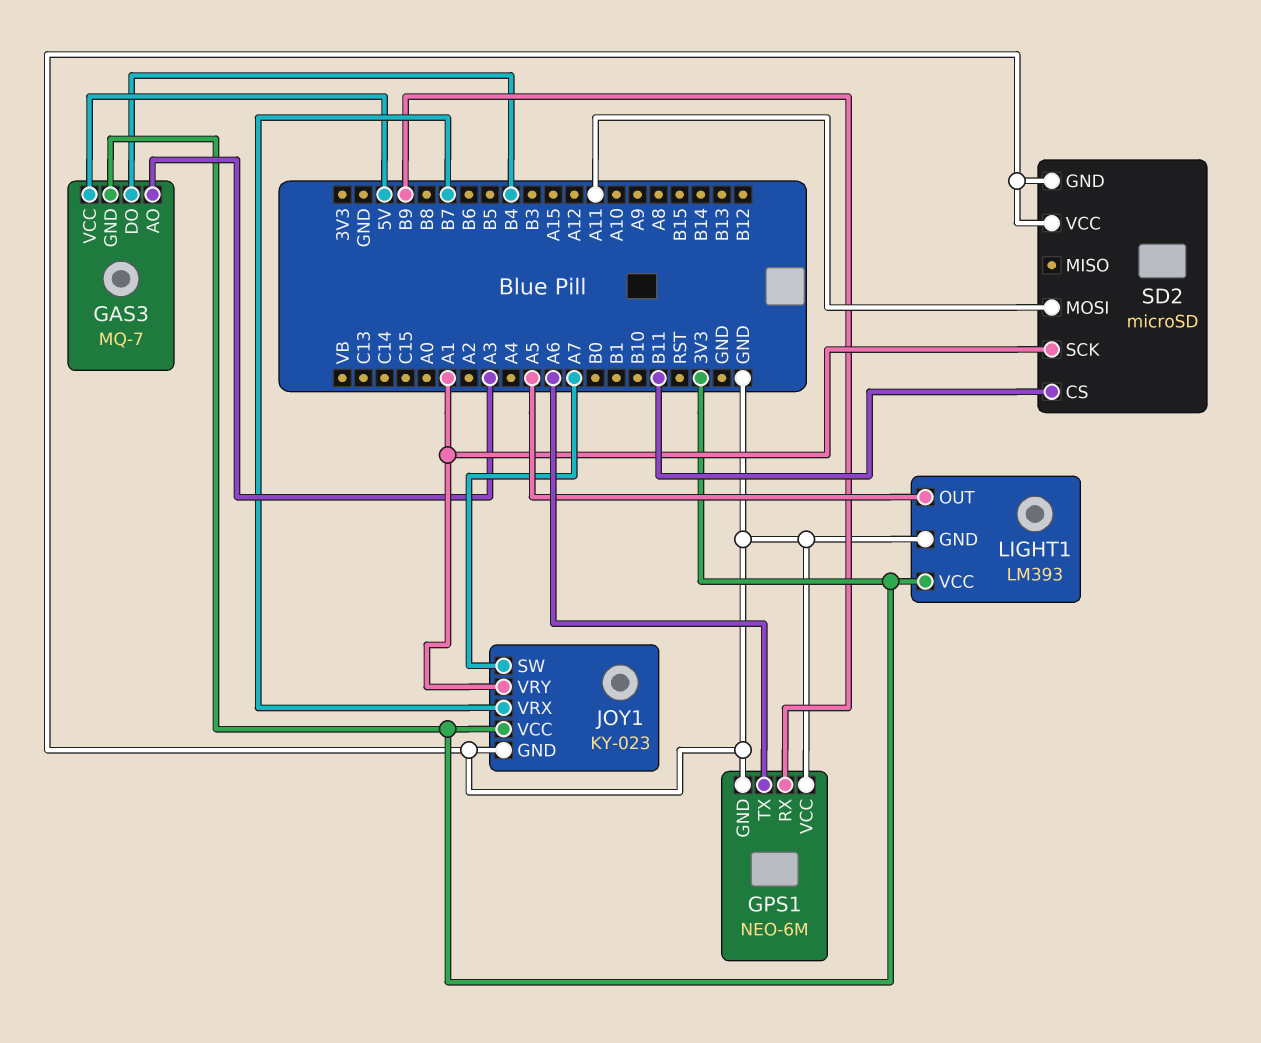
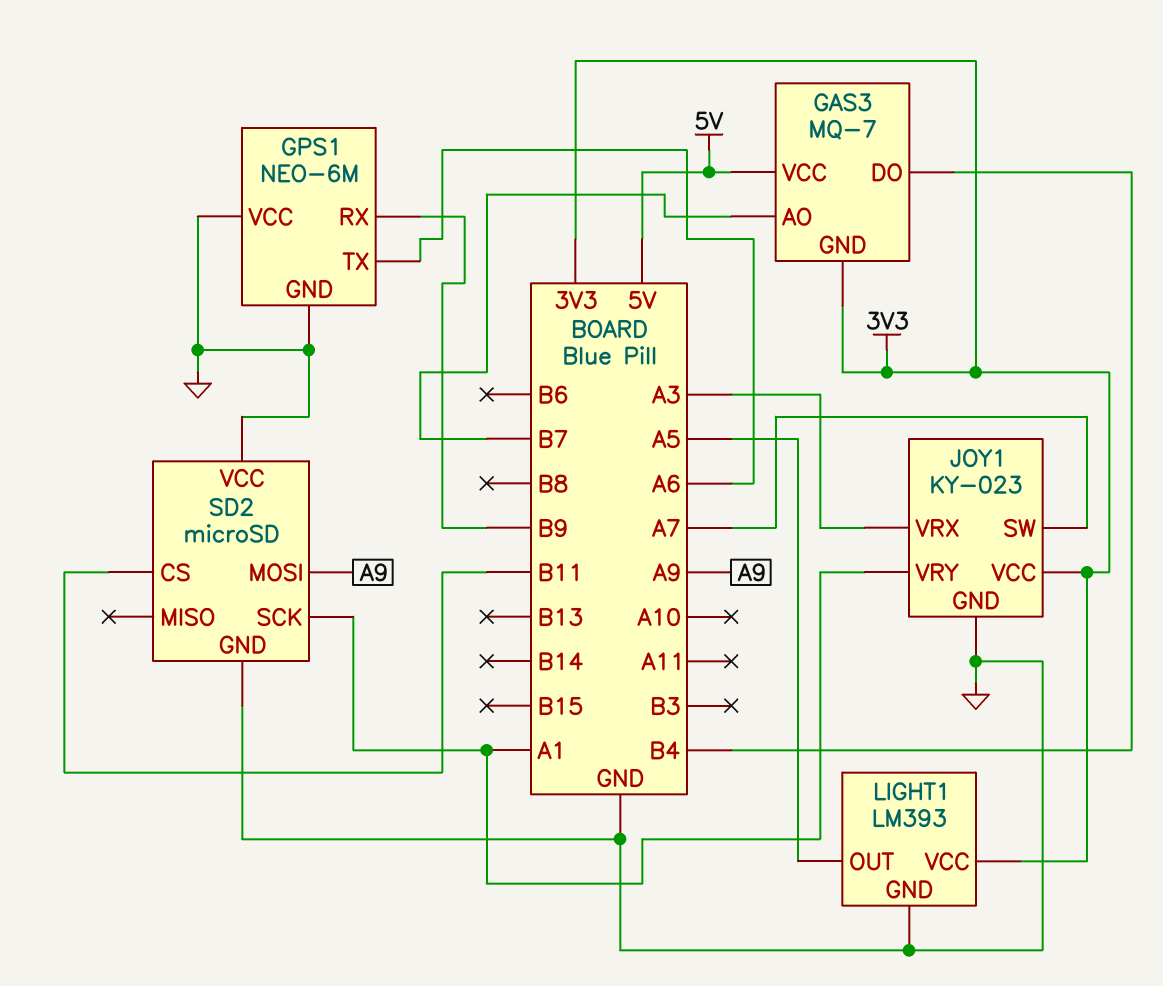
GAS3 pin AO: A3 -> B7
JOY1 pin VRX: B7 -> A3
SD2 pin MOSI: A11 -> A9

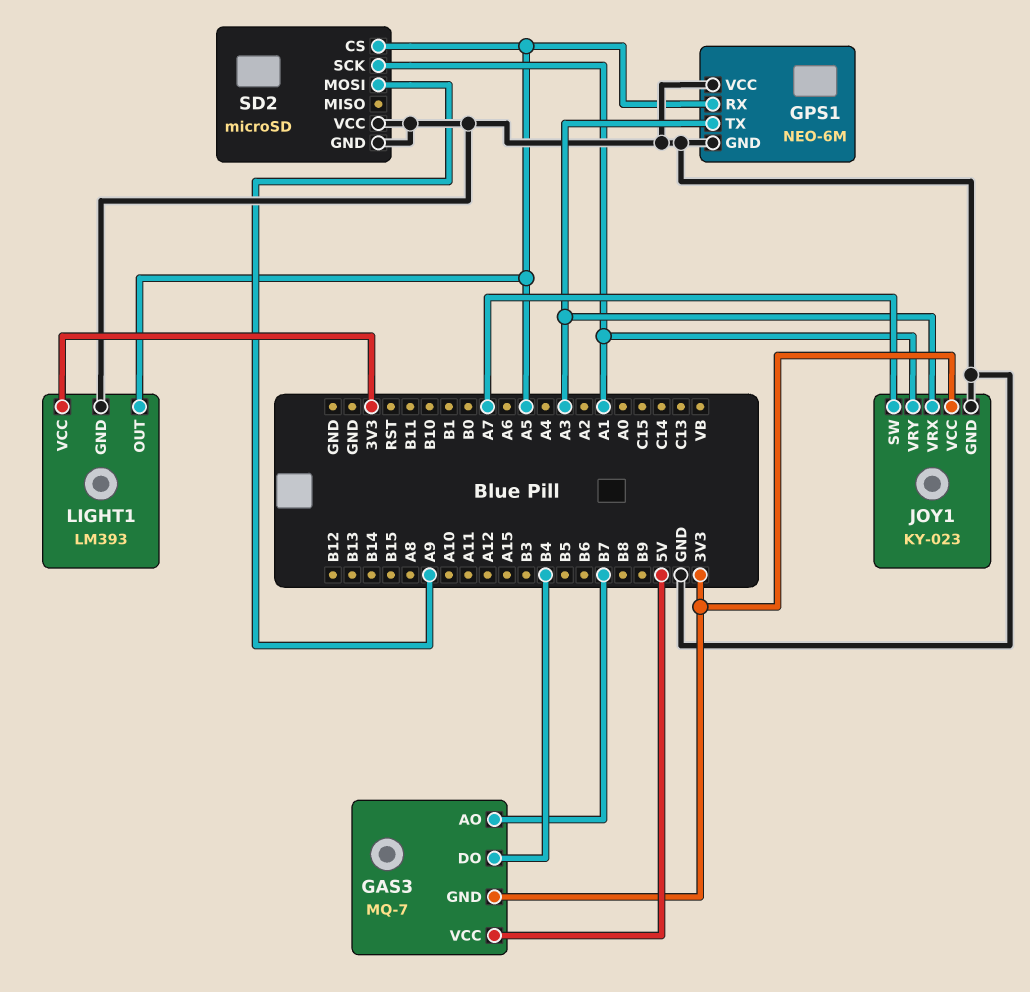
GPS1 pin RX: B9 -> A5
GPS1 pin TX: A6 -> A3
SD2 pin CS: B11 -> A5

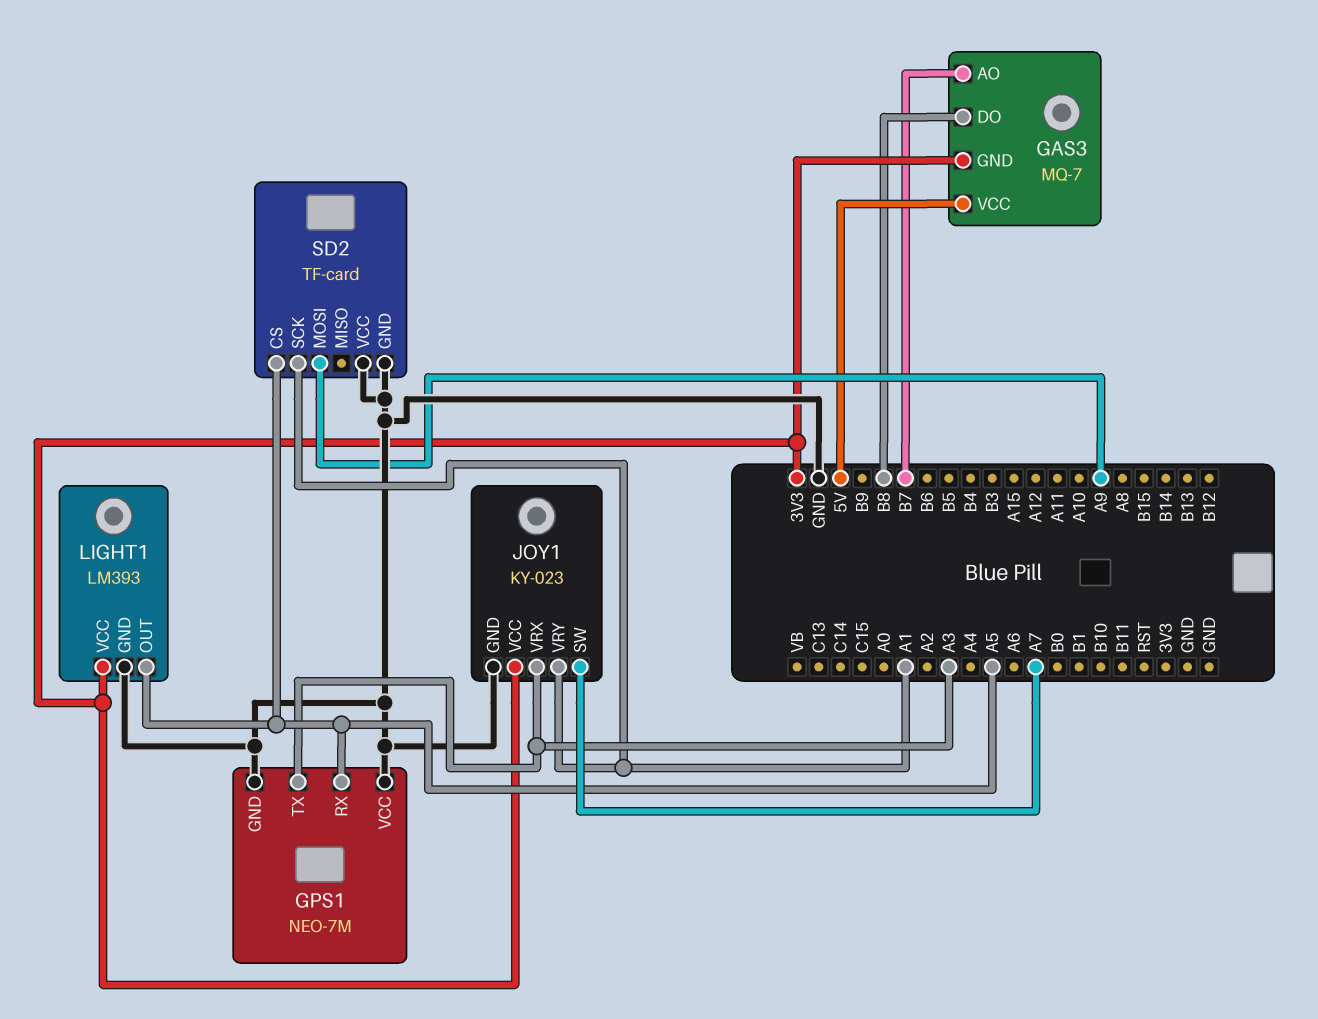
GAS3 pin DO: B4 -> B8
GPS1: NEO-6M -> NEO-7M
SD2: microSD -> TF-card

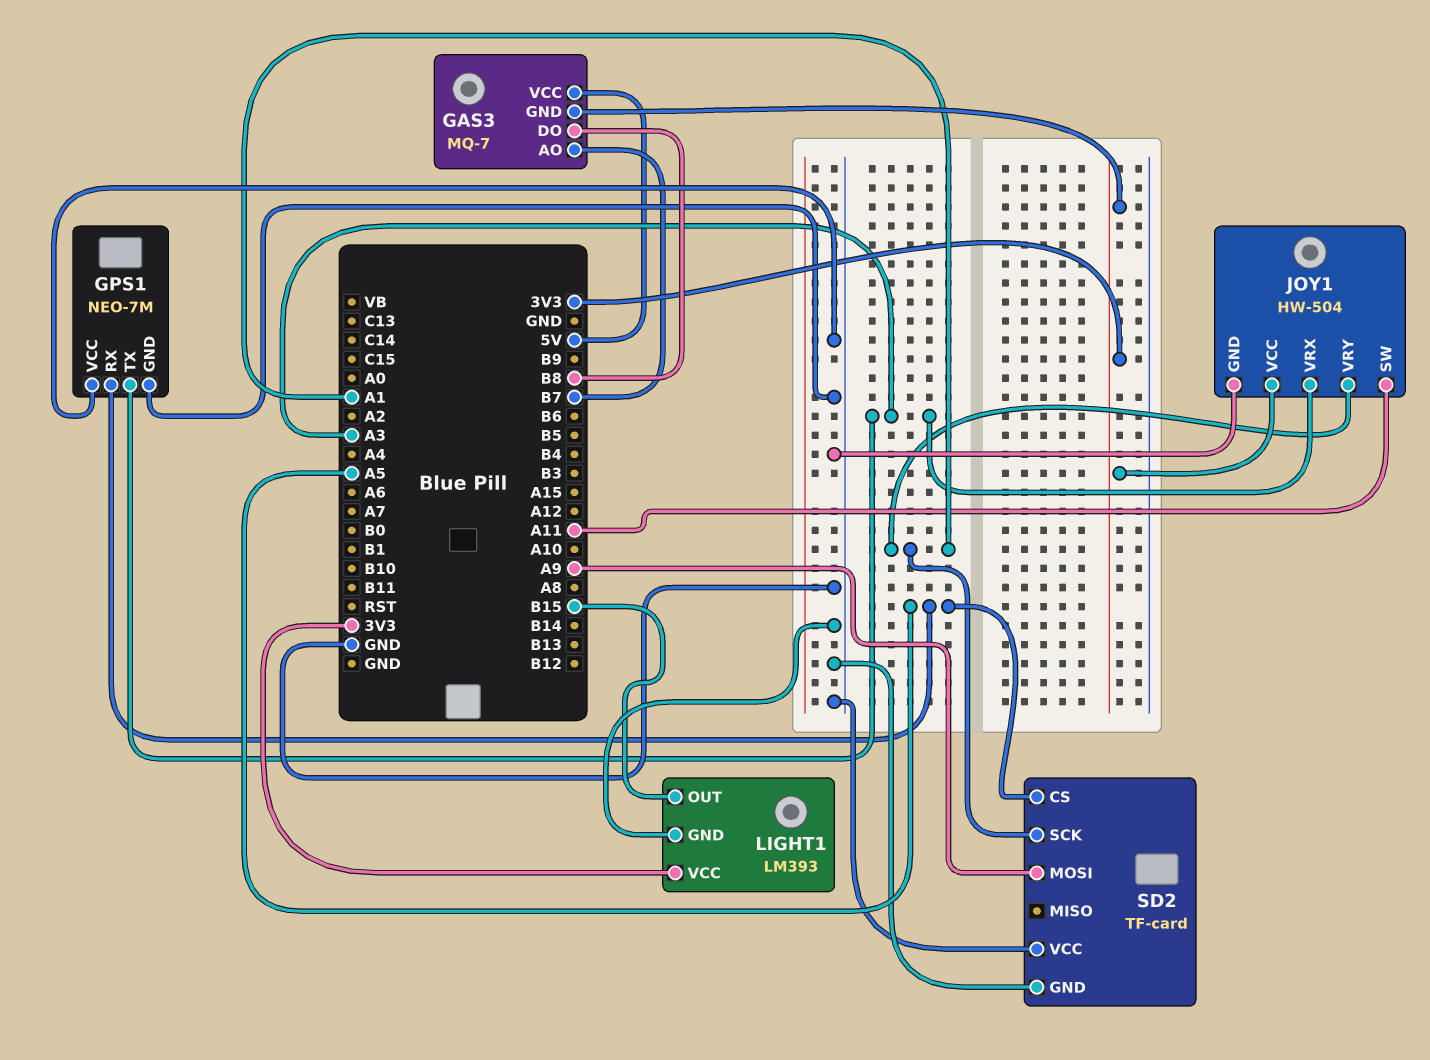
JOY1: KY-023 -> HW-504
JOY1 pin SW: A7 -> A11
LIGHT1 pin OUT: A5 -> B15

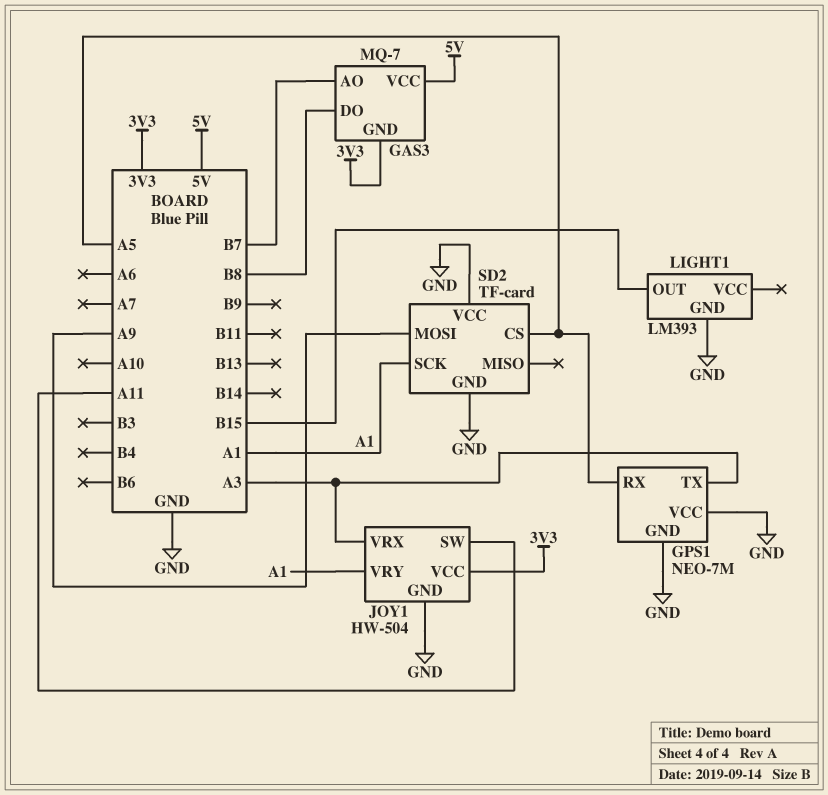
LIGHT1 pin VCC: 3V3 -> none

